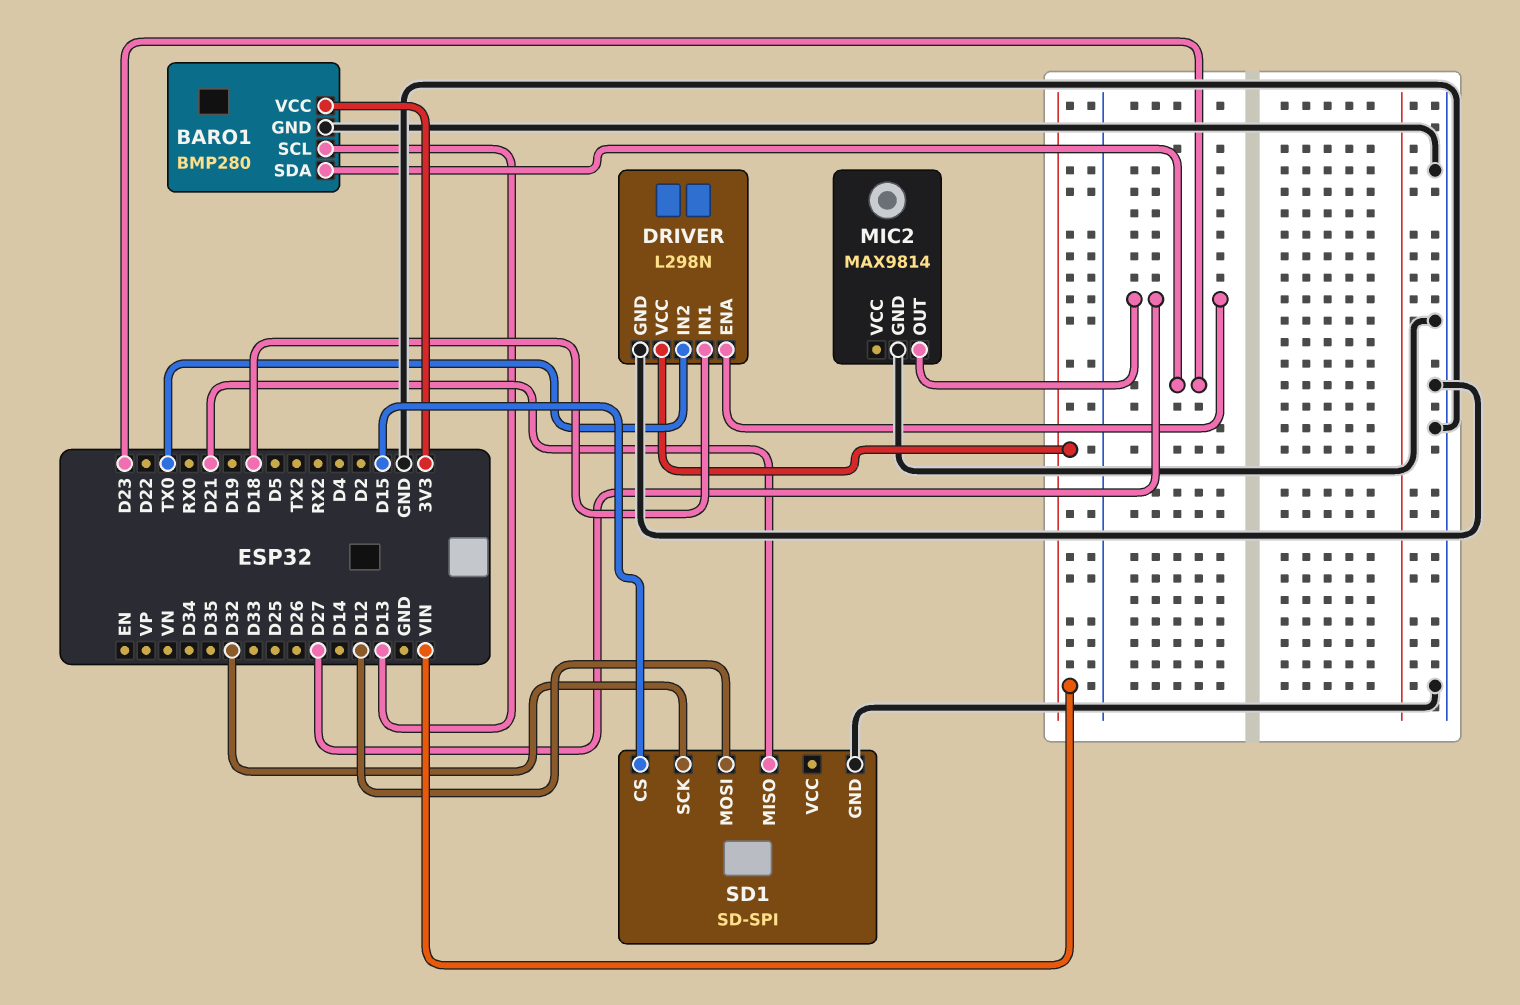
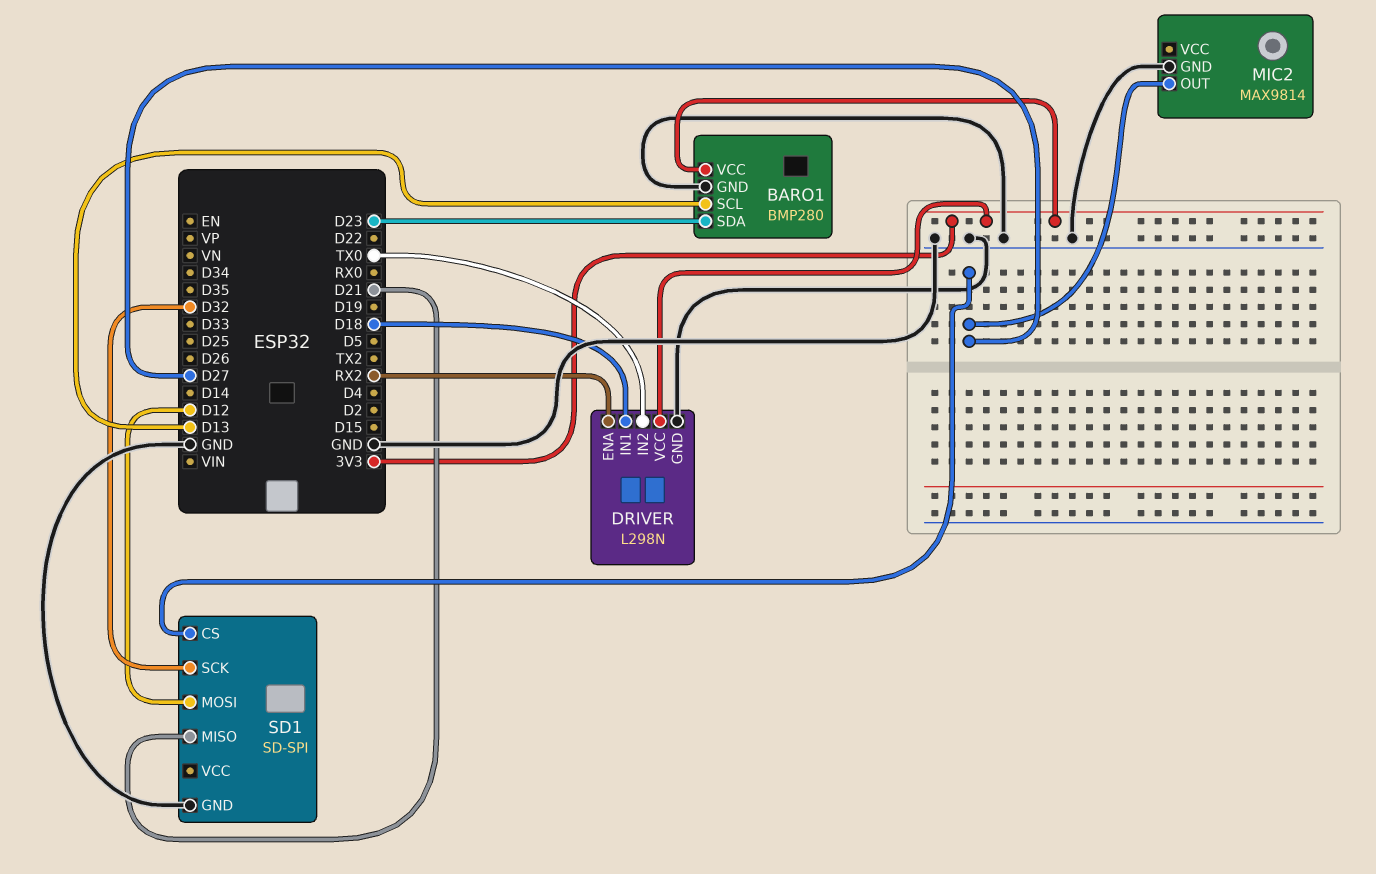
DRIVER pin ENA: D27 -> RX2
DRIVER pin VCC: VIN -> 3V3
SD1 pin CS: D15 -> D27

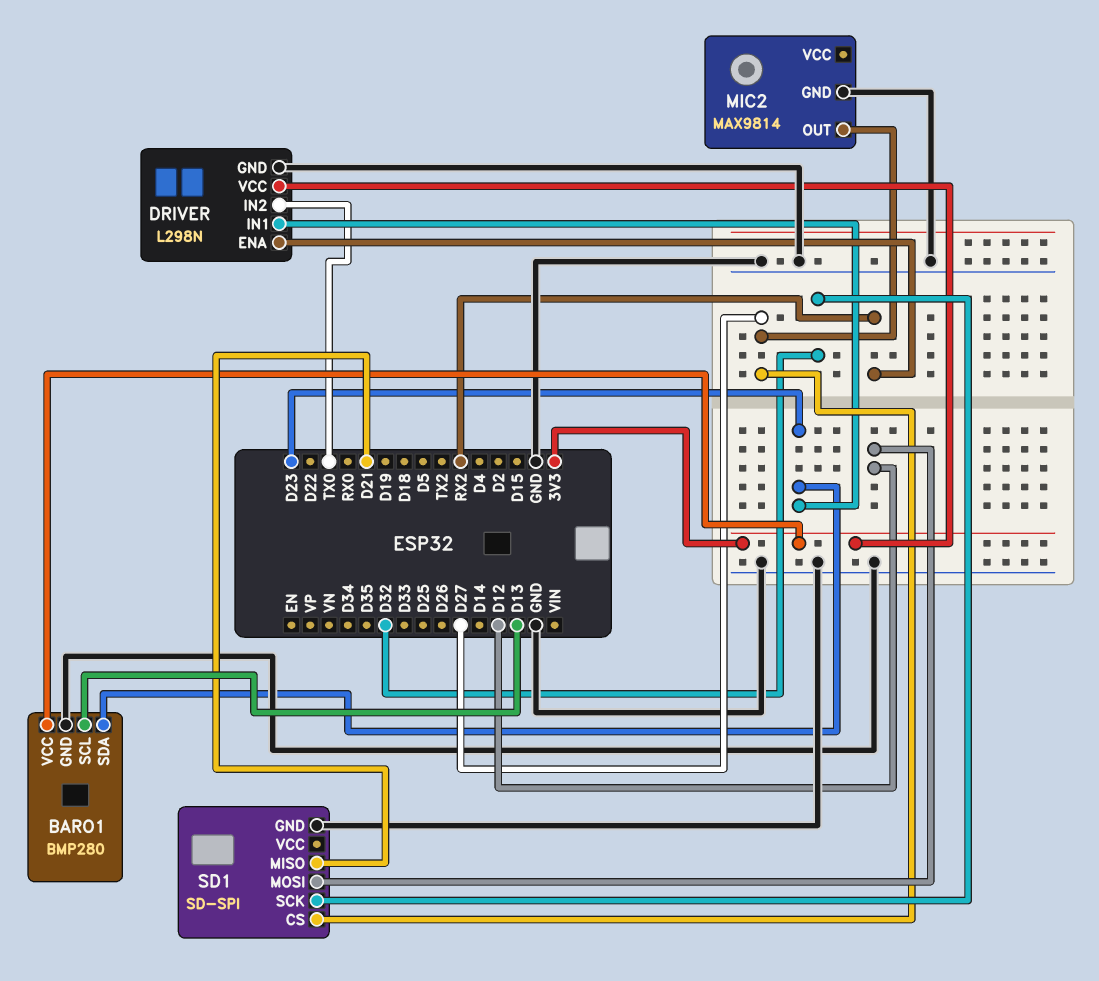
DRIVER pin IN1: D18 -> D23

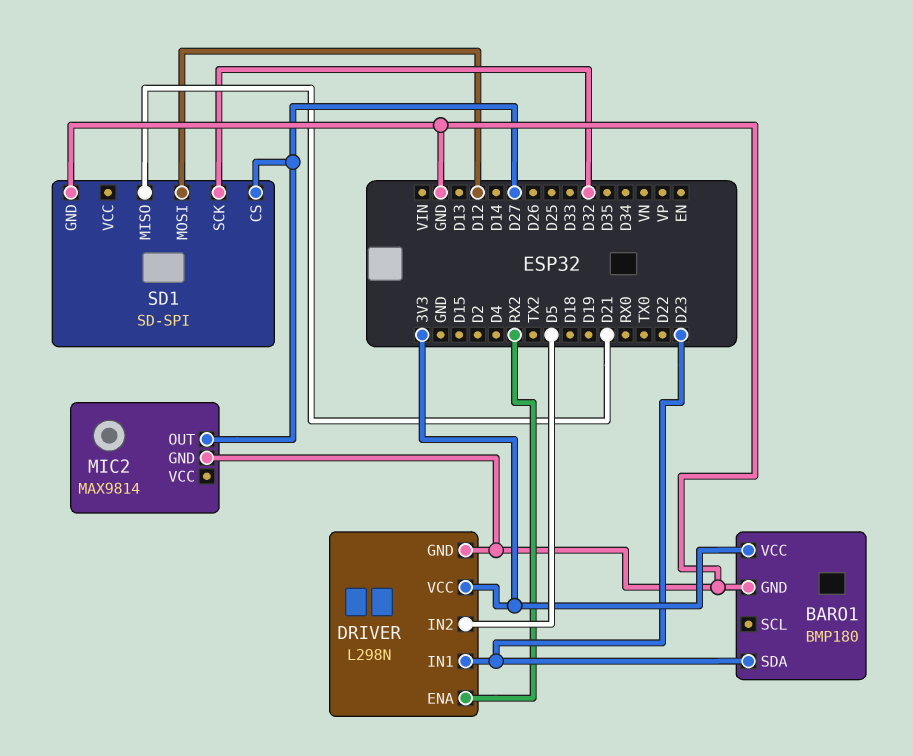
BARO1: BMP280 -> BMP180
BARO1 pin SCL: D13 -> none
DRIVER pin IN2: TX0 -> D5

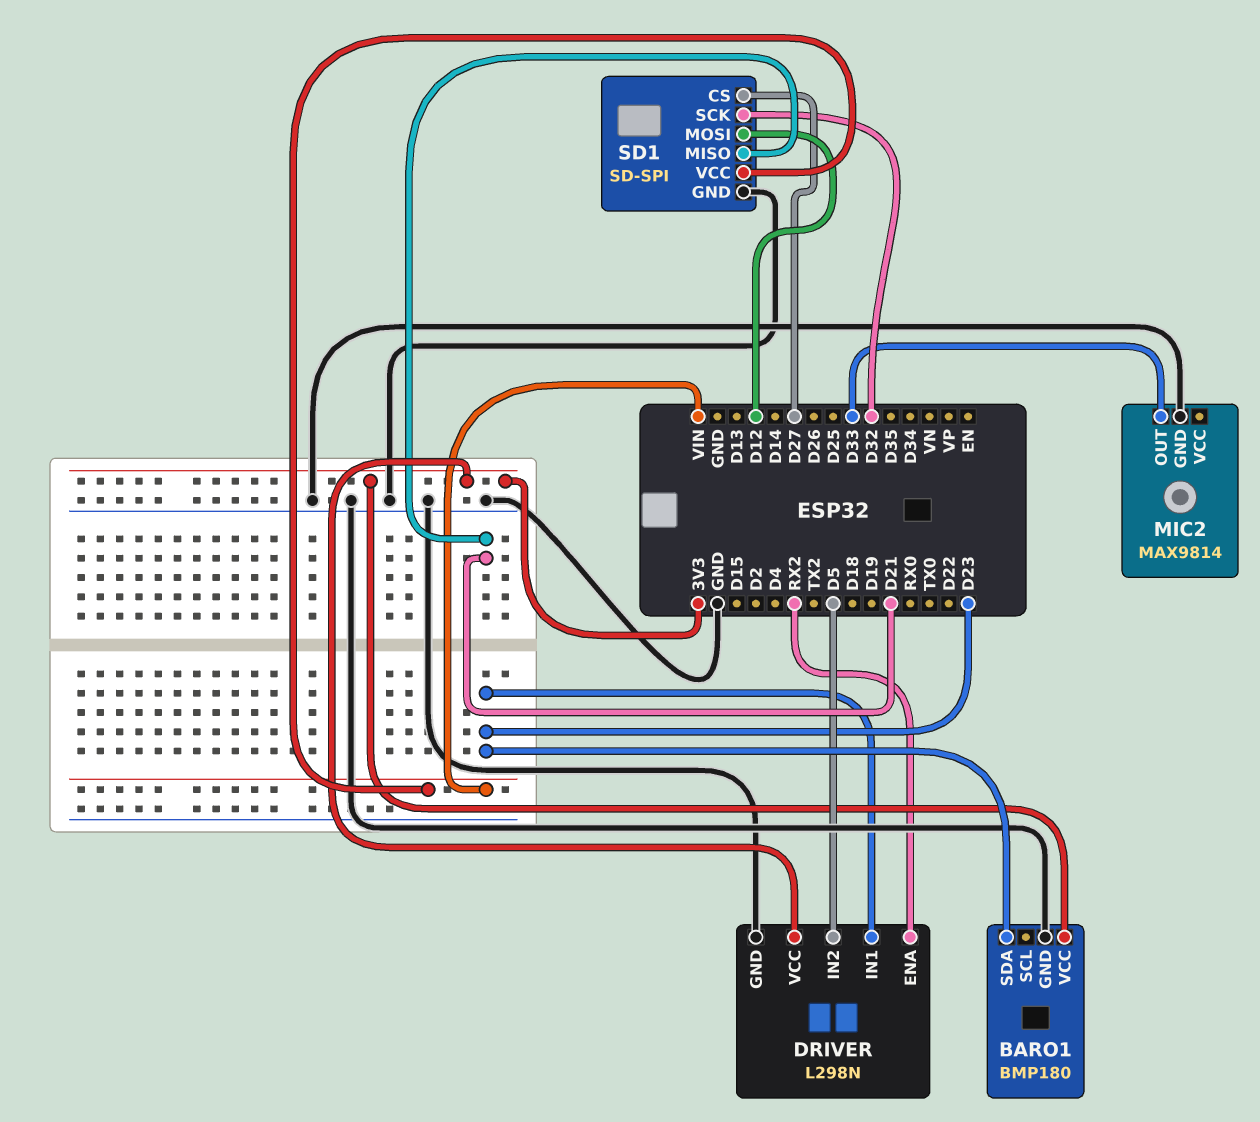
MIC2 pin OUT: D27 -> D33
SD1 pin VCC: none -> VIN

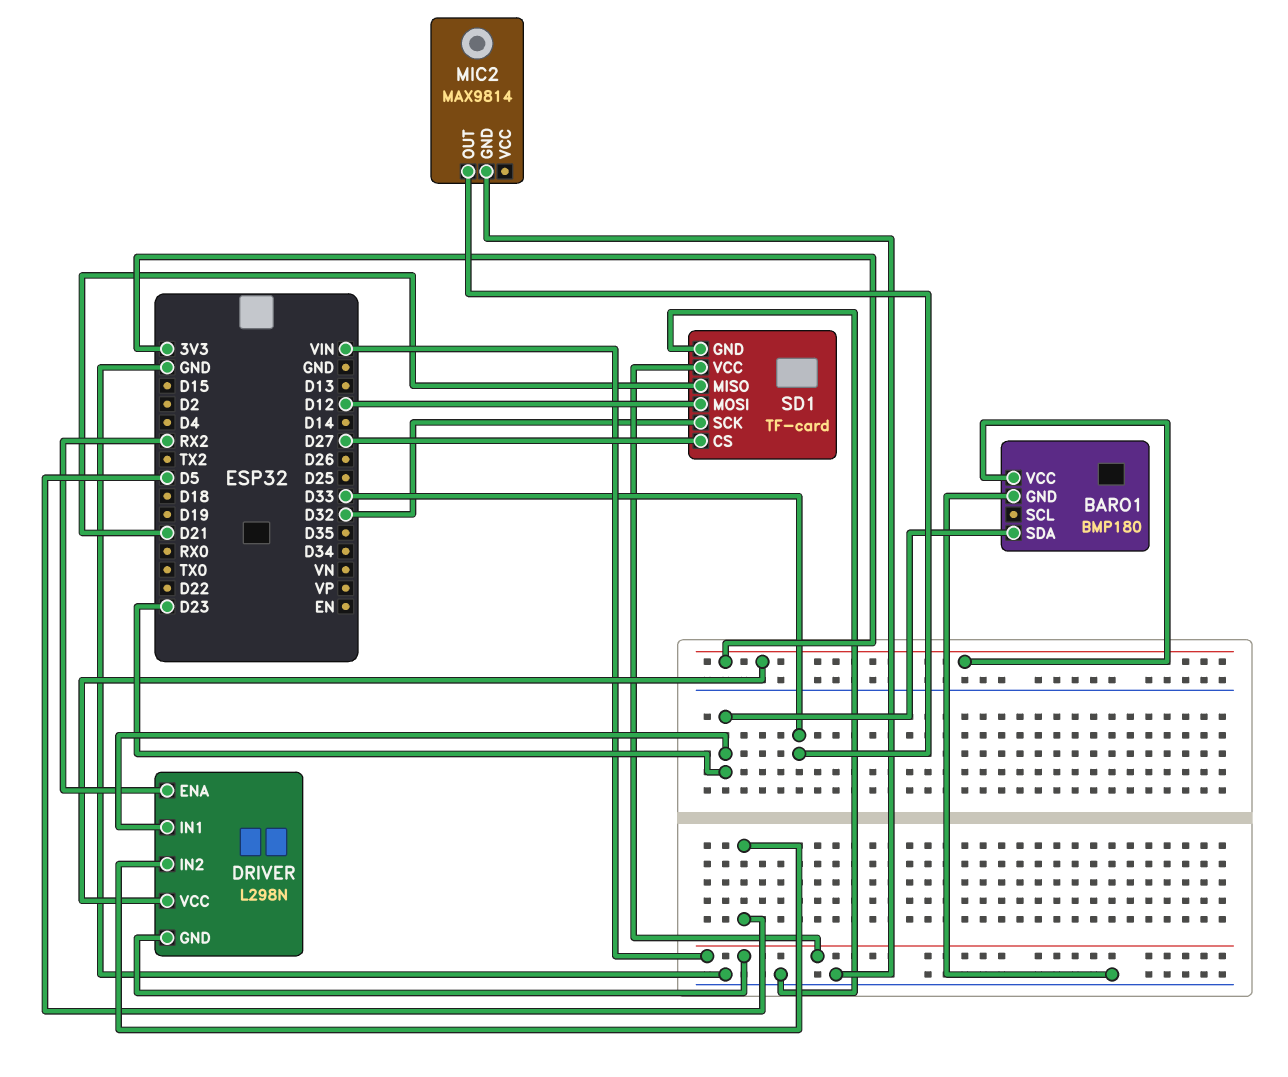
DRIVER pin GND: GND -> VIN
SD1: SD-SPI -> TF-card

